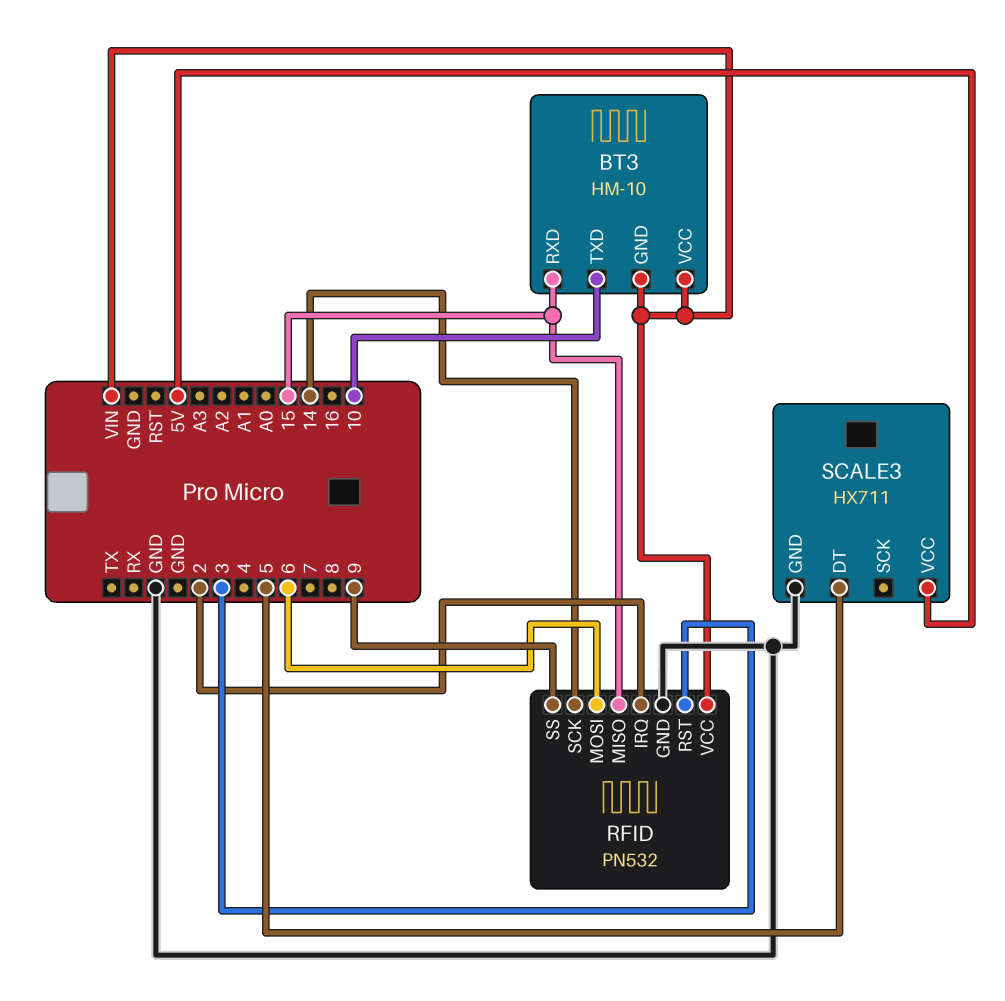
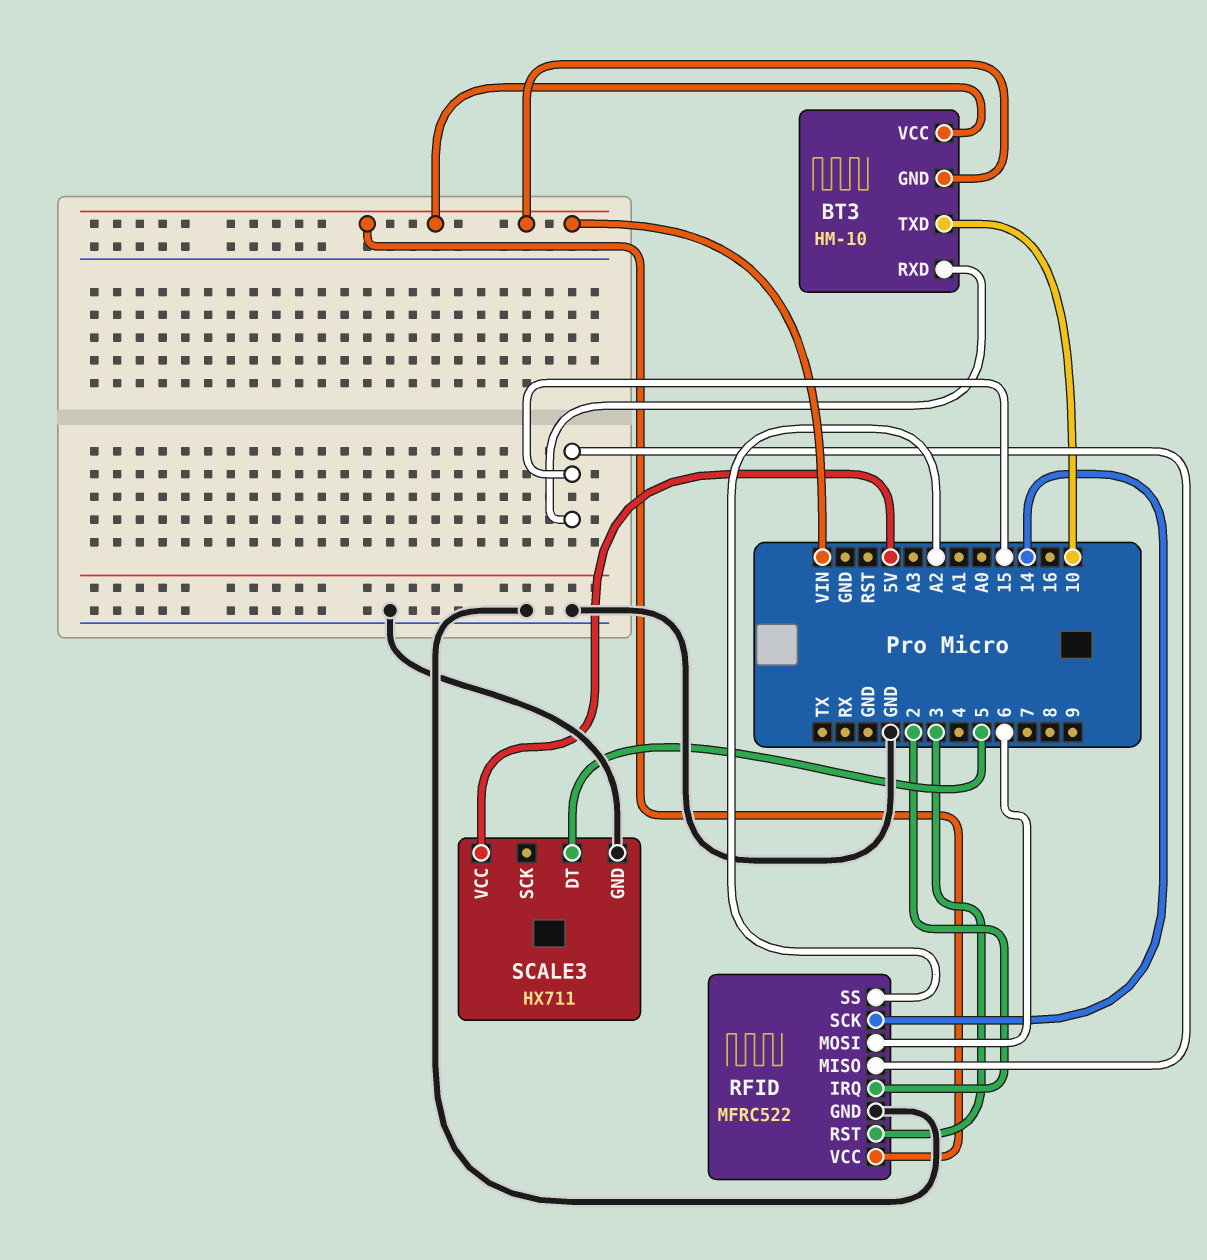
RFID: PN532 -> MFRC522
RFID pin SS: 9 -> A2

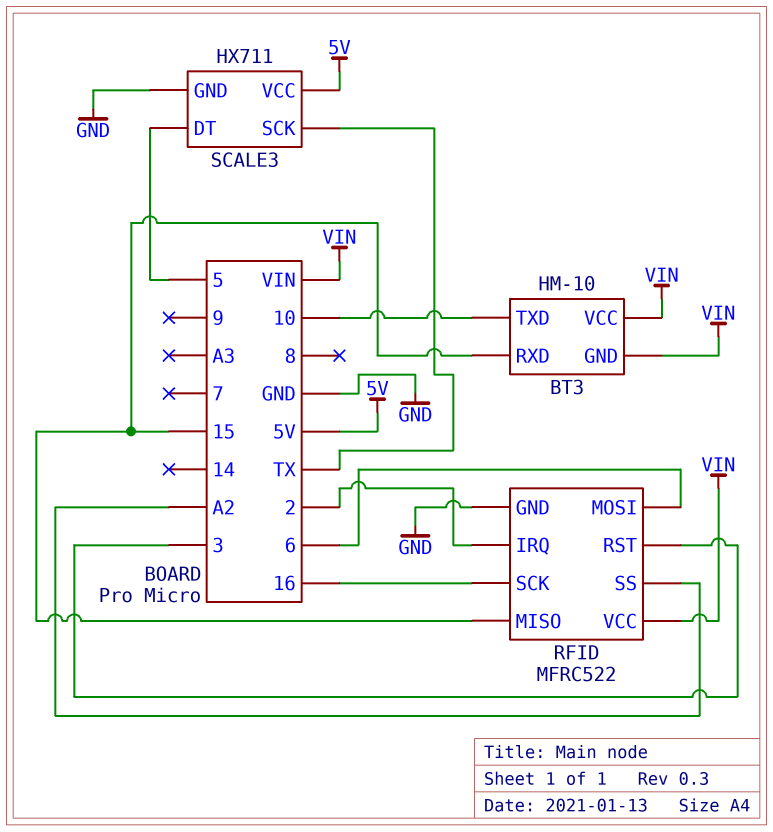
RFID pin SCK: 14 -> 16
SCALE3 pin SCK: none -> TX

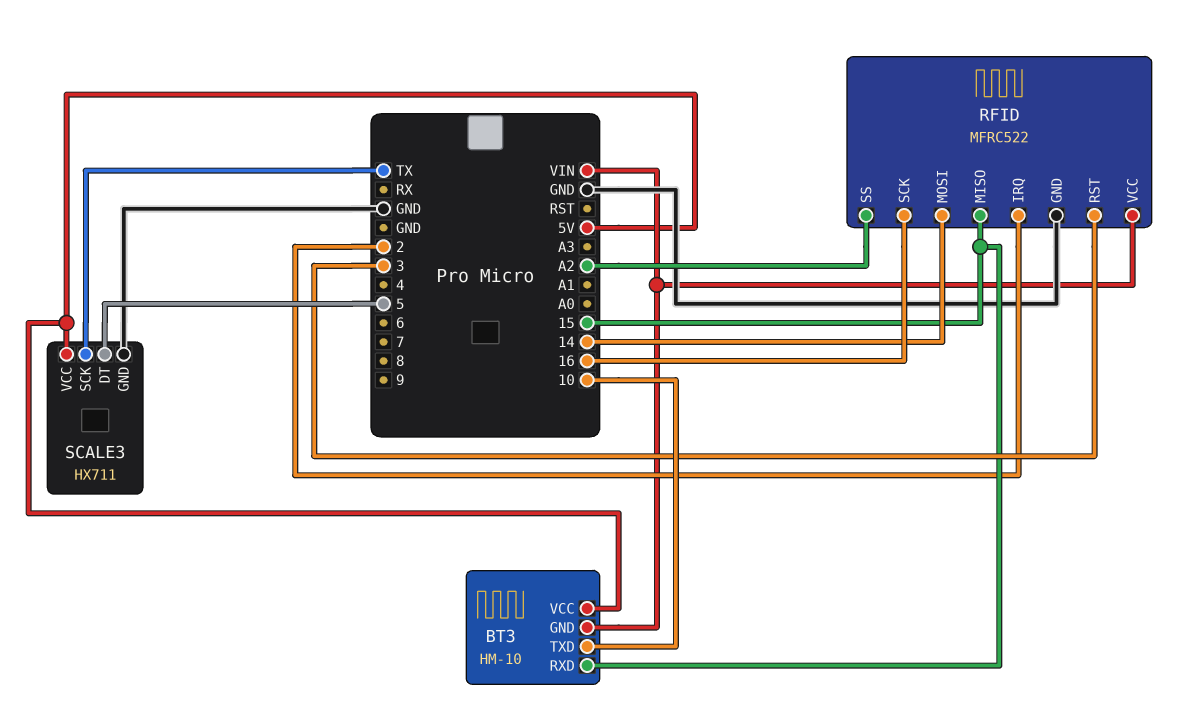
BT3 pin VCC: VIN -> 5V
RFID pin MOSI: 6 -> 14

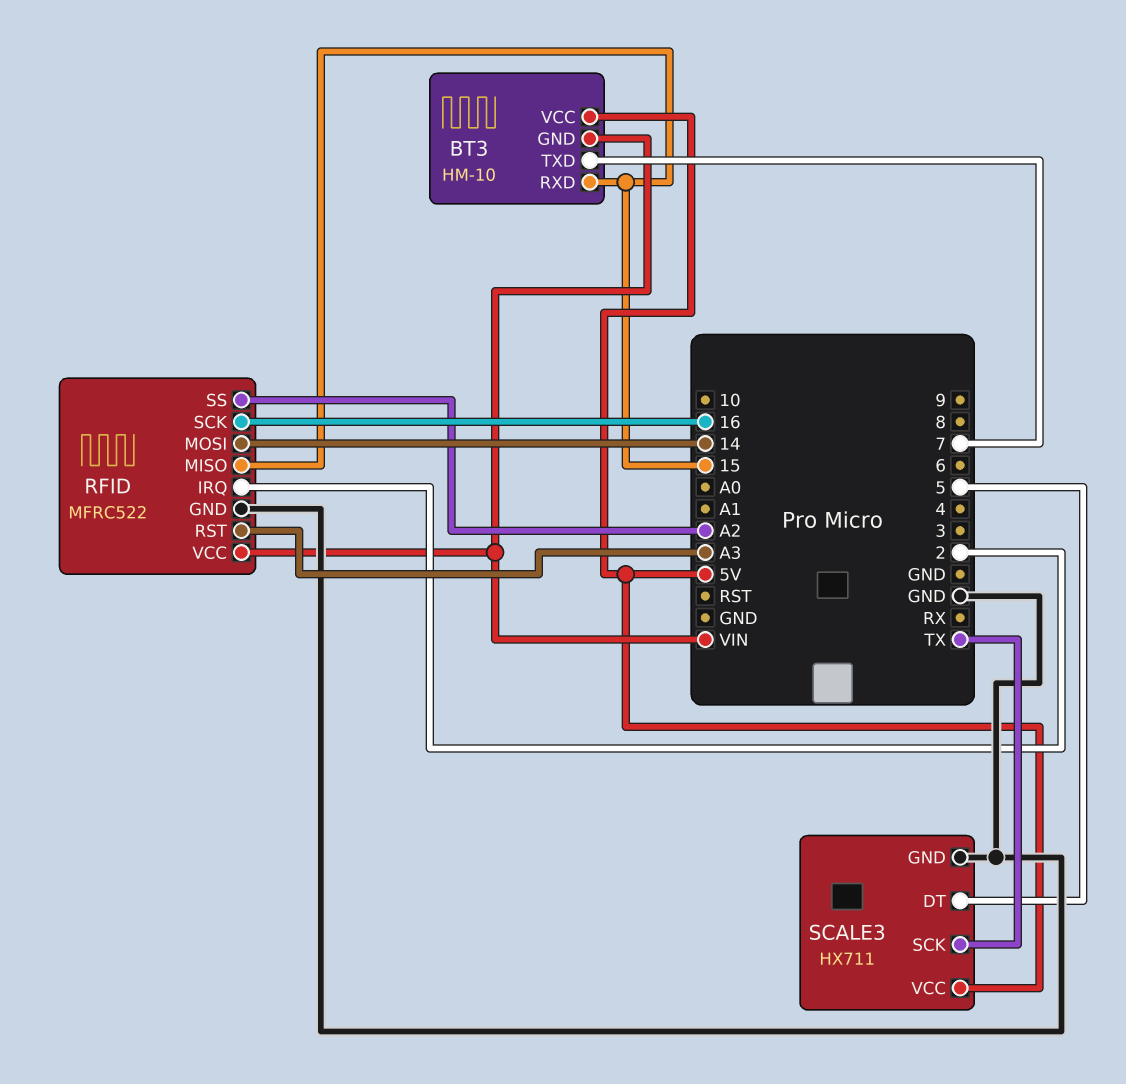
BT3 pin TXD: 10 -> 7
RFID pin RST: 3 -> A3

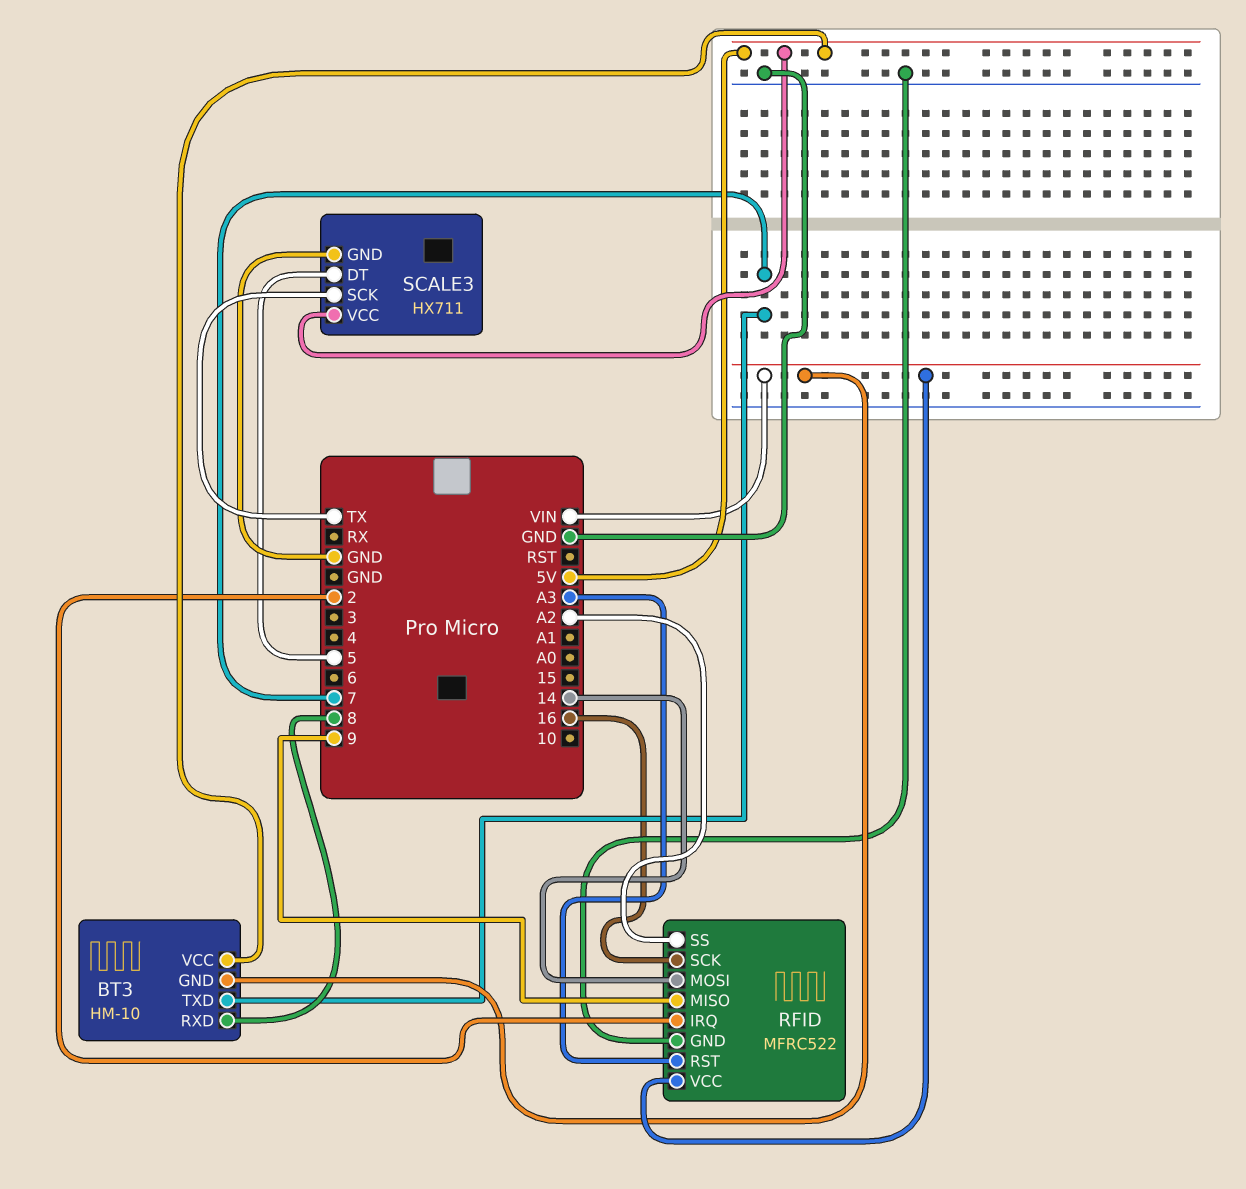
BT3 pin RXD: 15 -> 8
RFID pin MISO: 15 -> 9

